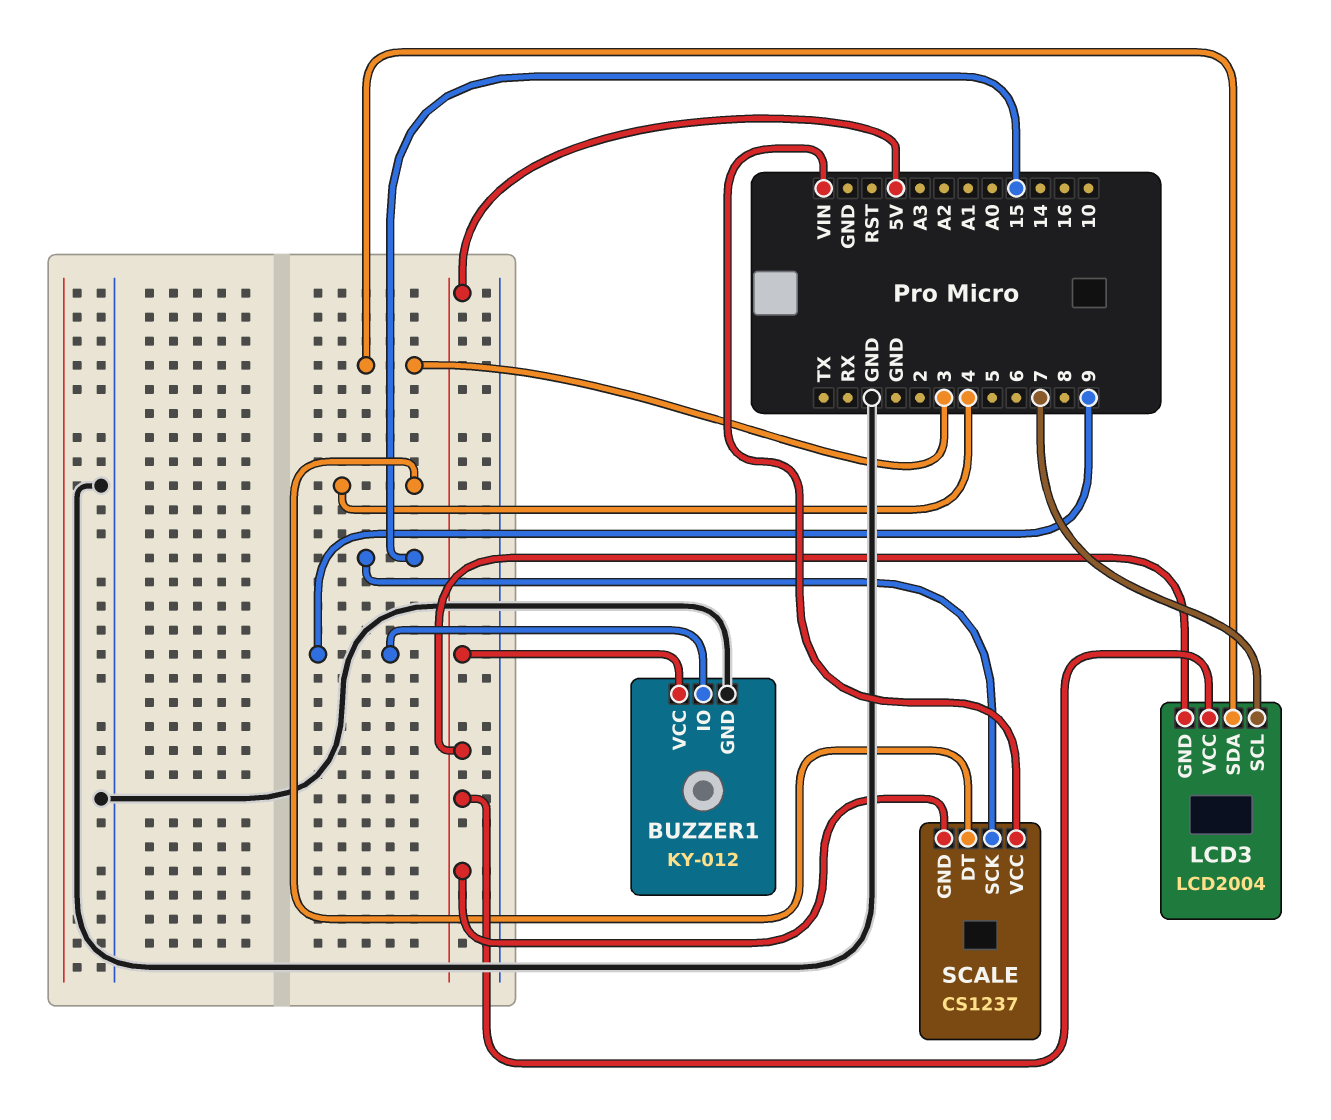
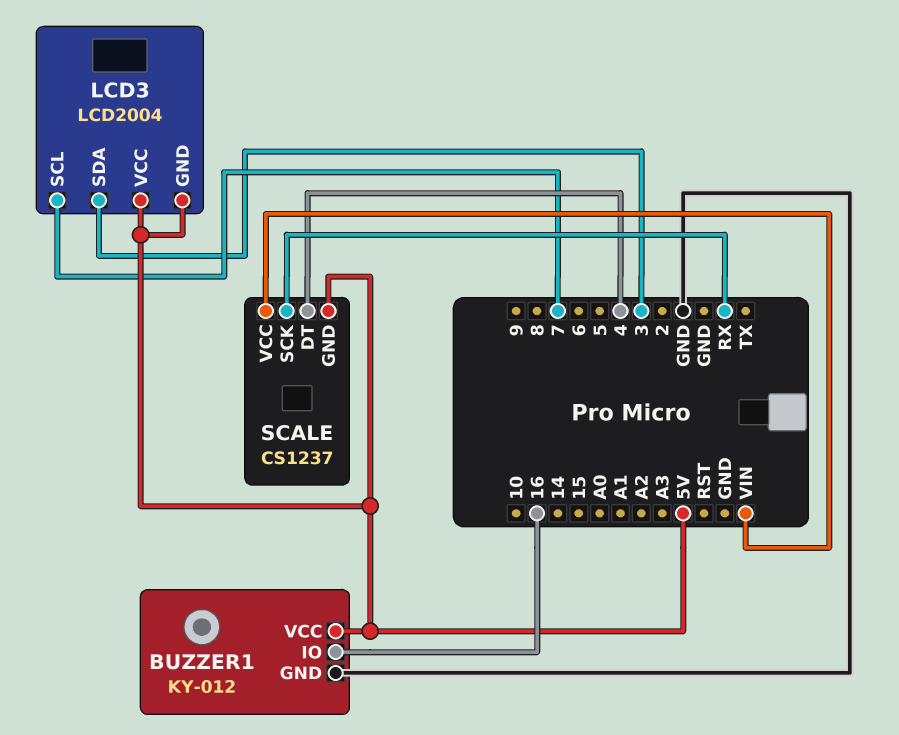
BUZZER1 pin IO: 9 -> 16
SCALE pin SCK: 15 -> RX

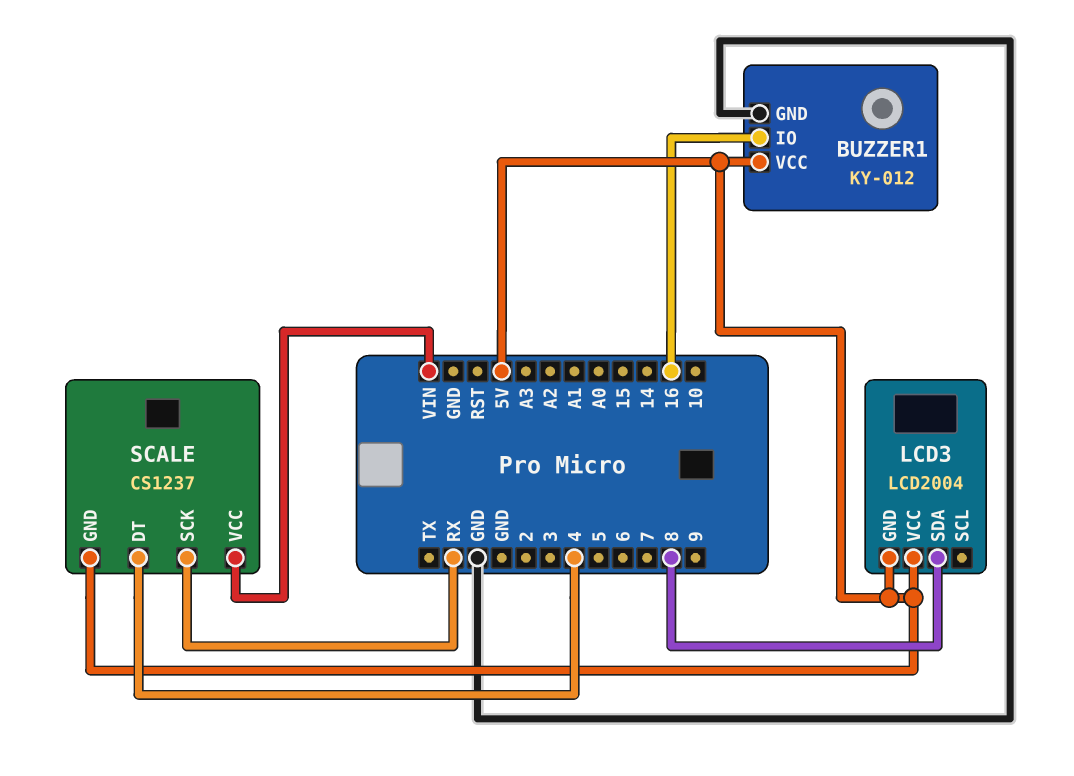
LCD3 pin SCL: 7 -> none
LCD3 pin SDA: 3 -> 8

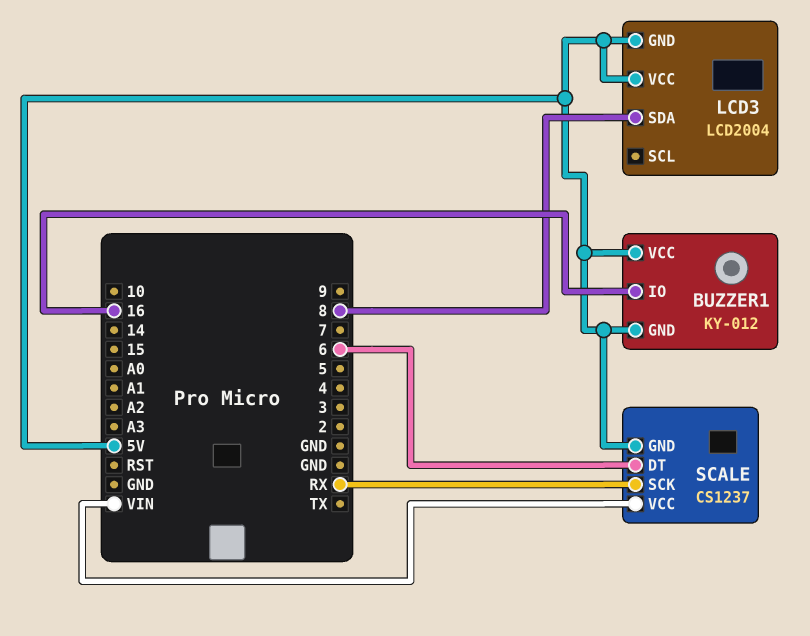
BUZZER1 pin GND: GND -> 5V
SCALE pin DT: 4 -> 6

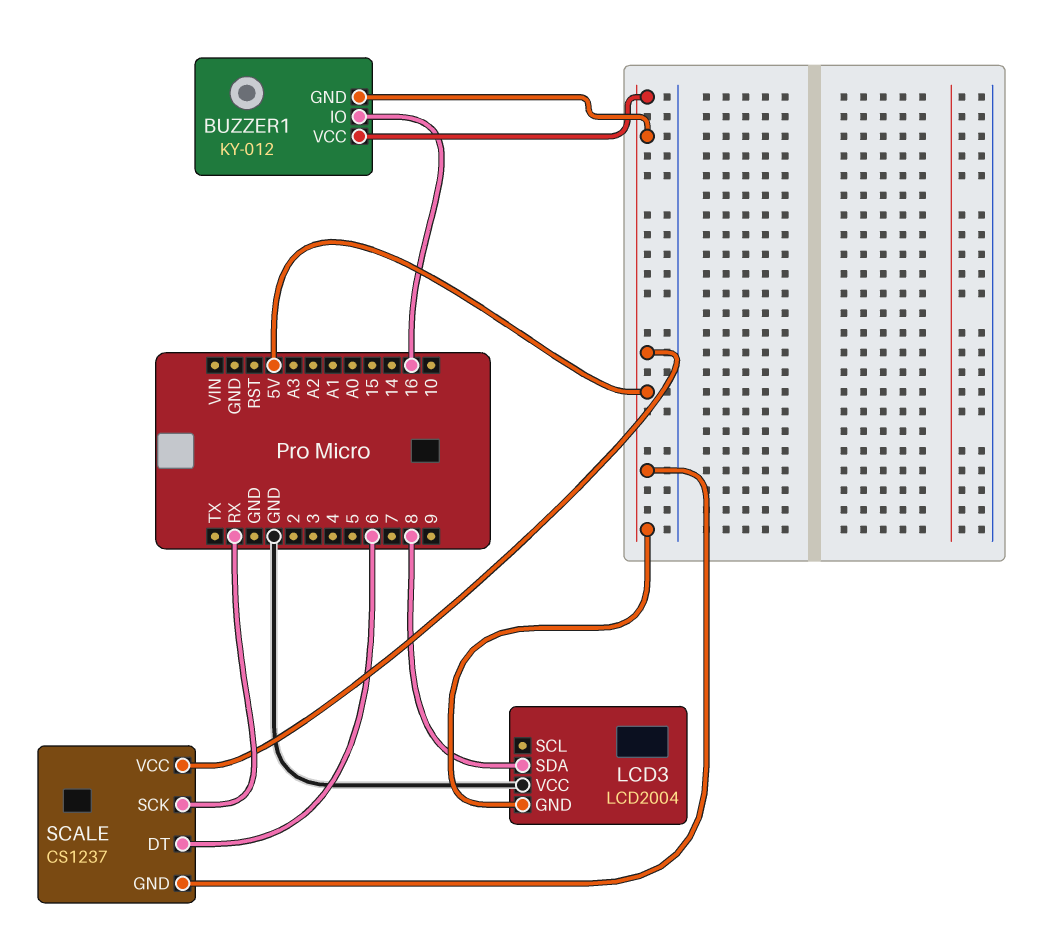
LCD3 pin VCC: 5V -> GND
SCALE pin VCC: VIN -> 5V

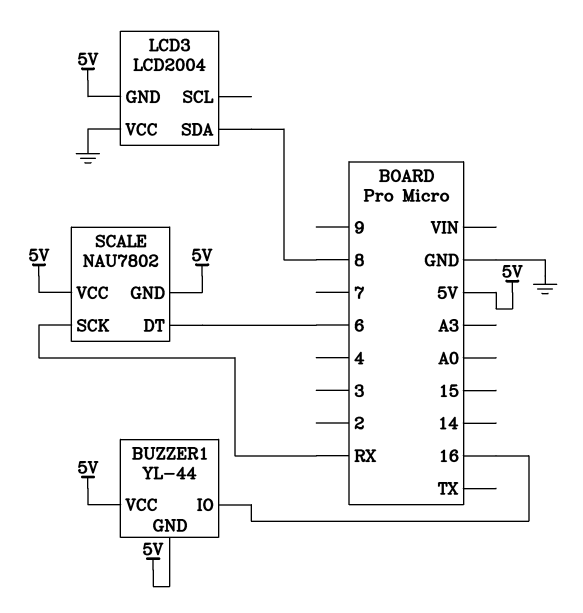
BUZZER1: KY-012 -> YL-44
SCALE: CS1237 -> NAU7802

